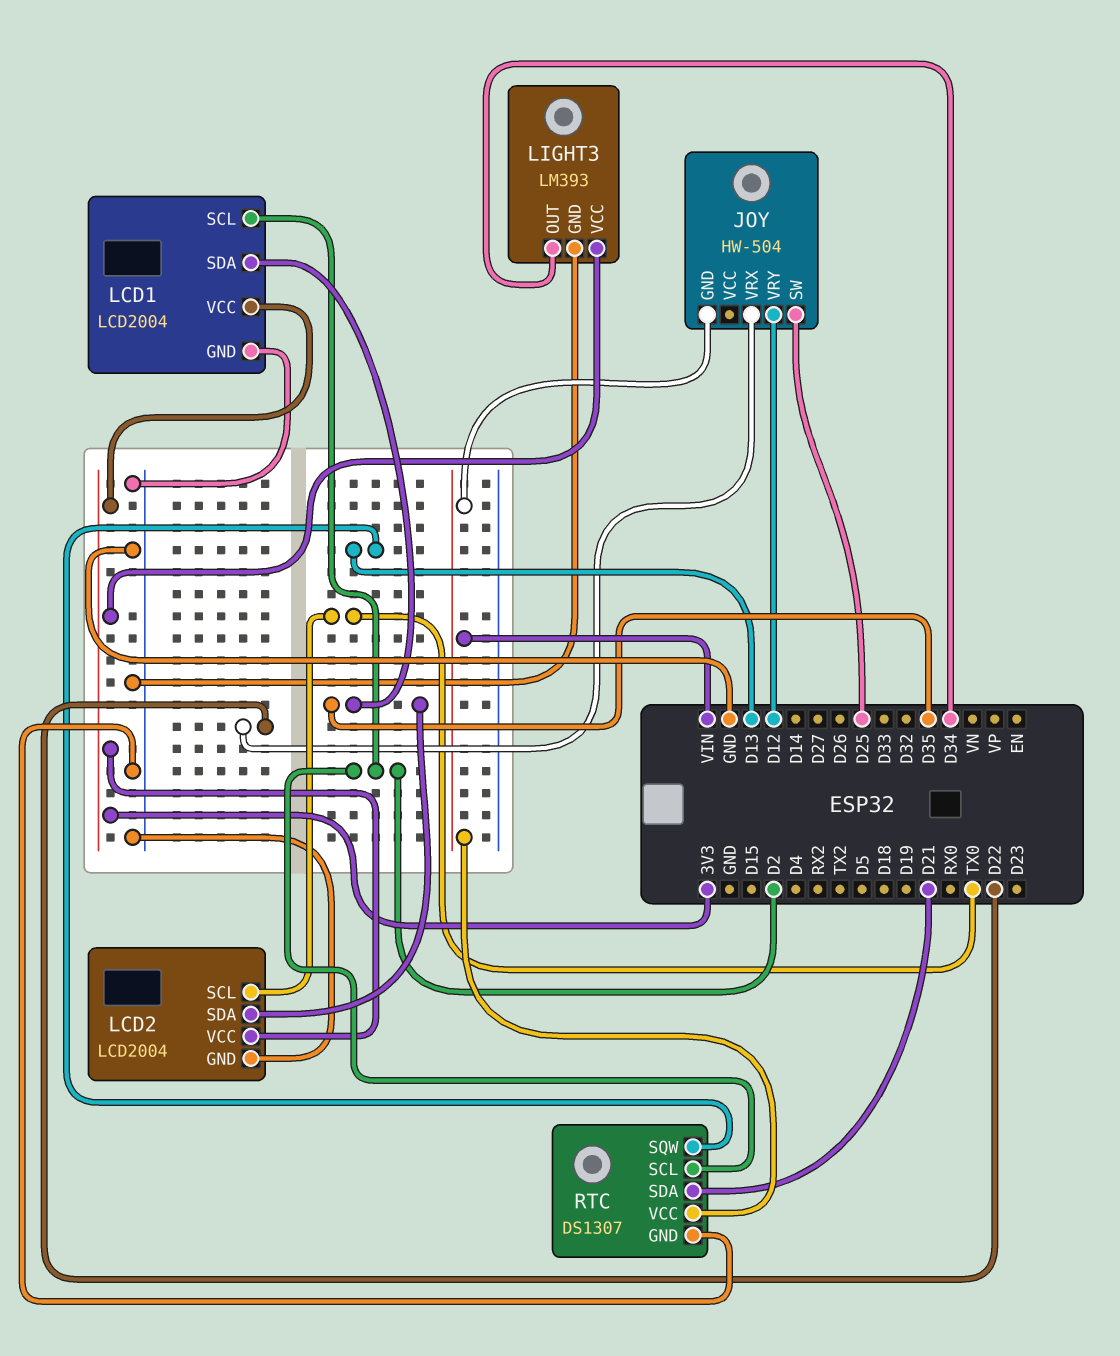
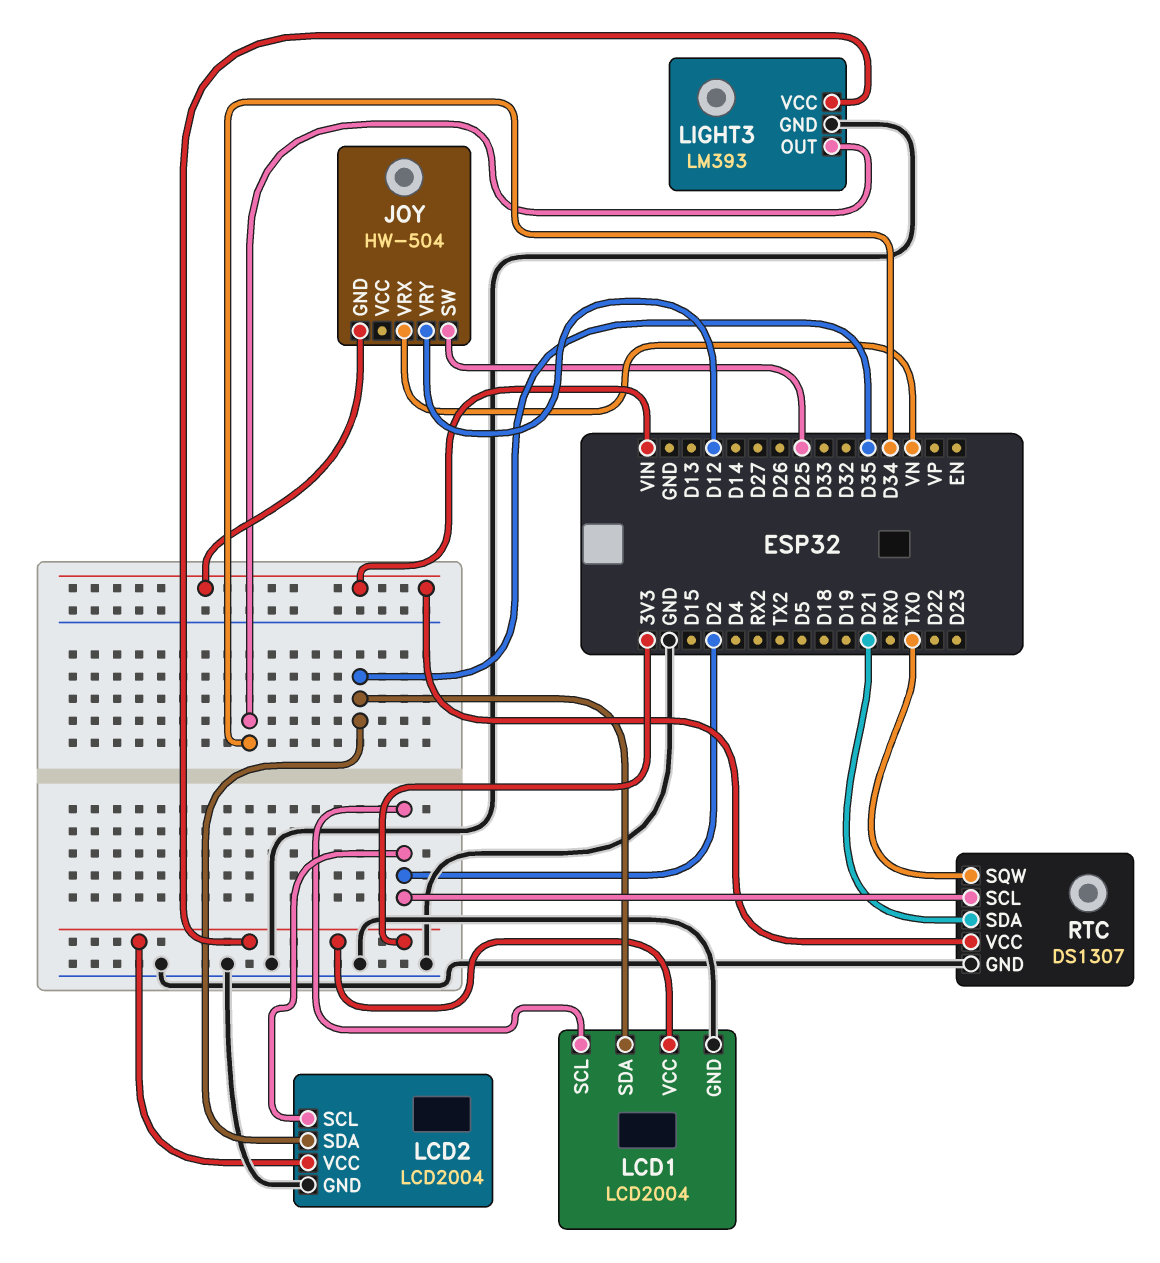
JOY pin VRX: D22 -> VN
LCD2 pin SCL: TX0 -> D2
RTC pin SQW: D13 -> TX0

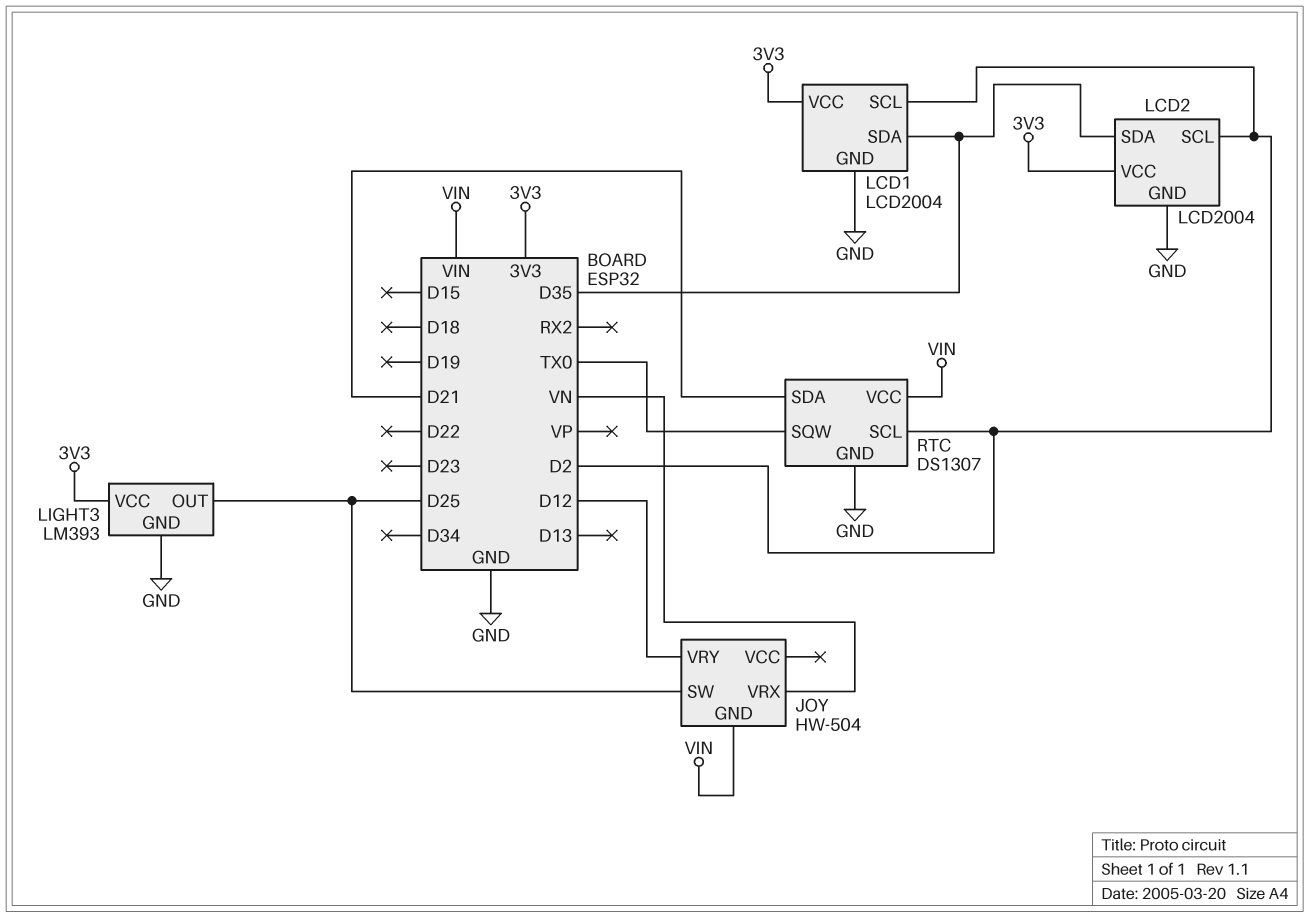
LIGHT3 pin OUT: D34 -> D25

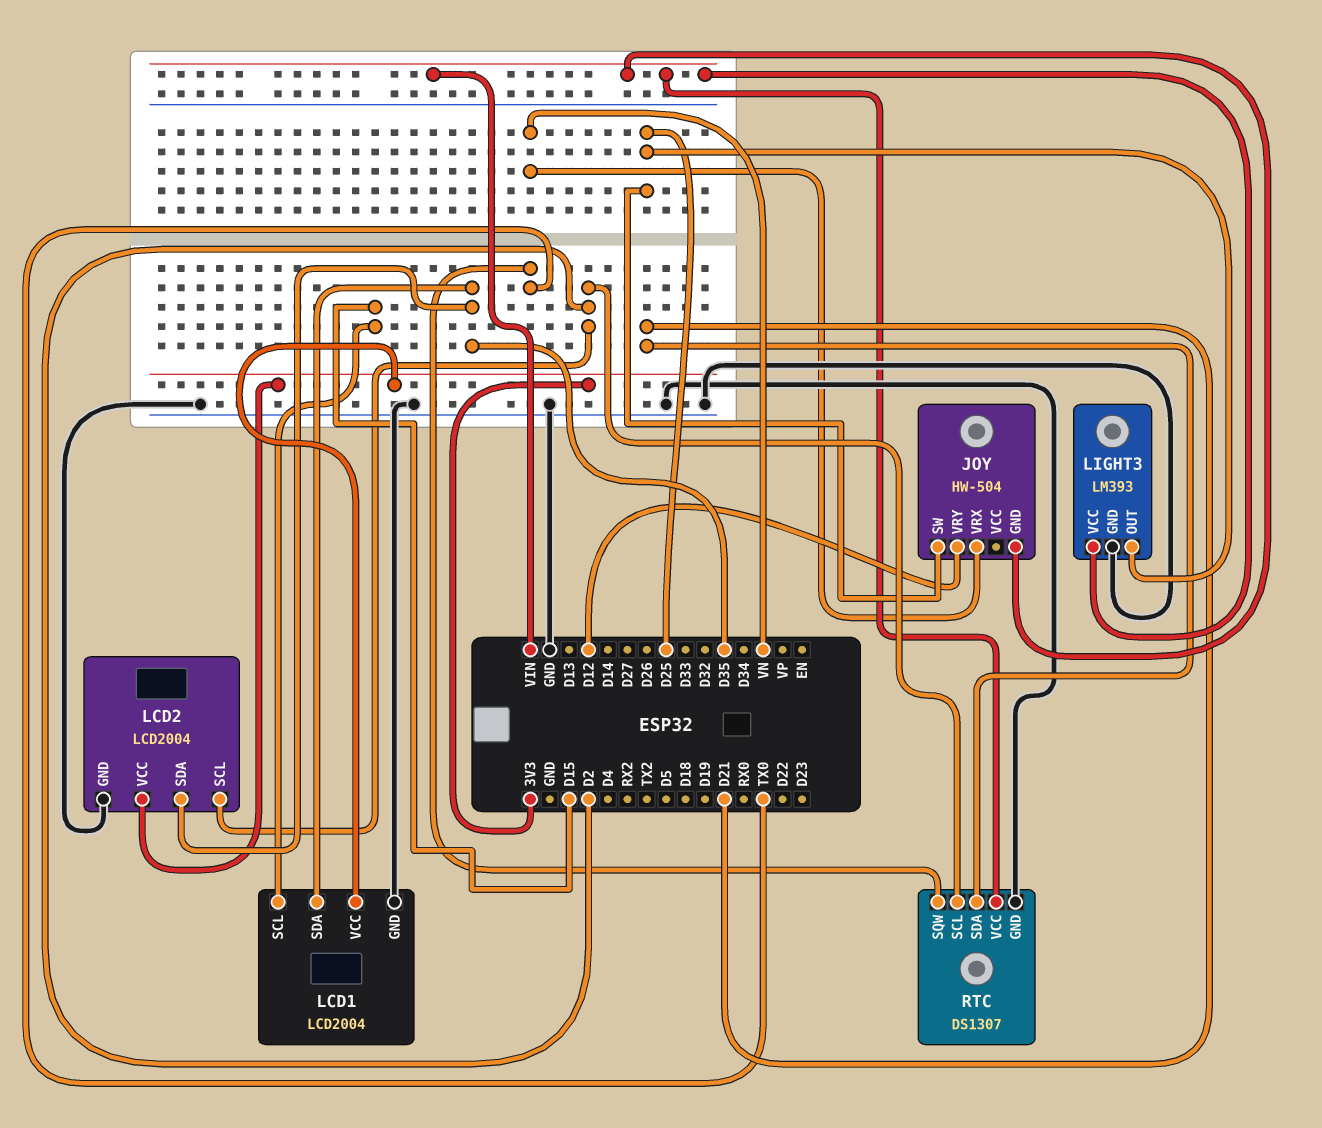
LCD1 pin SCL: D2 -> D15
LIGHT3 pin VCC: 3V3 -> VIN

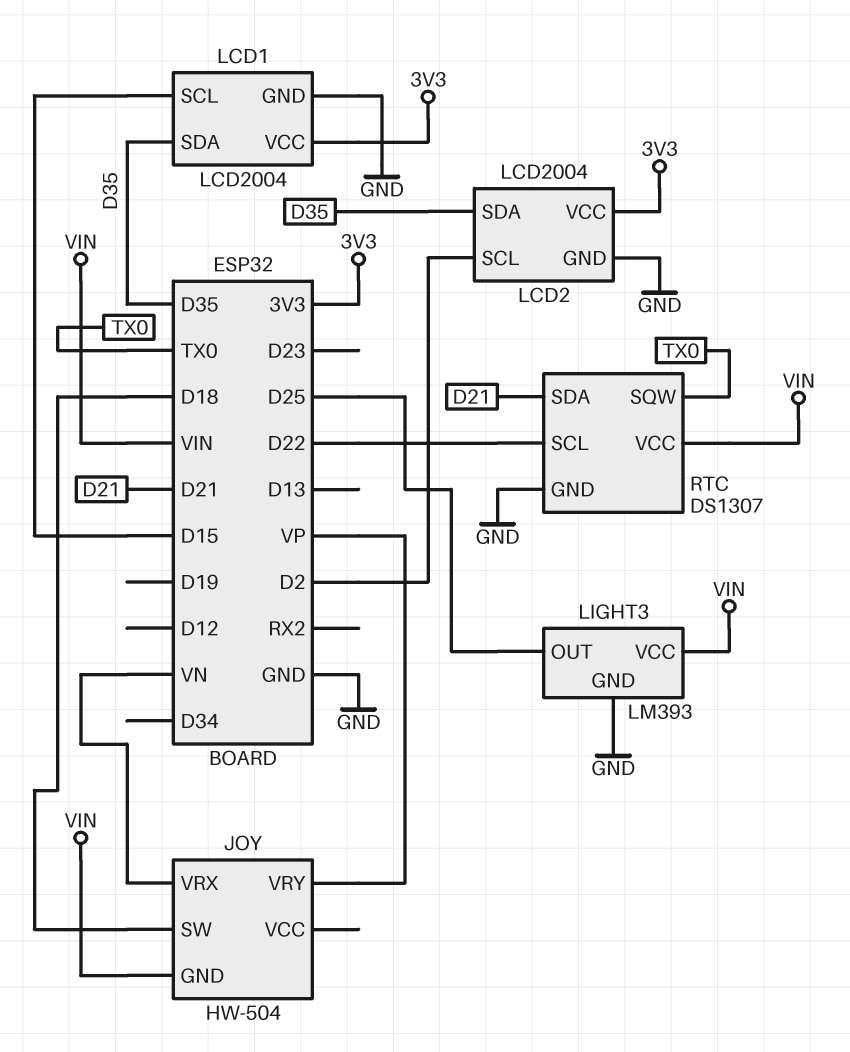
JOY pin SW: D25 -> D18
JOY pin VRY: D12 -> VP
RTC pin SCL: D2 -> D22

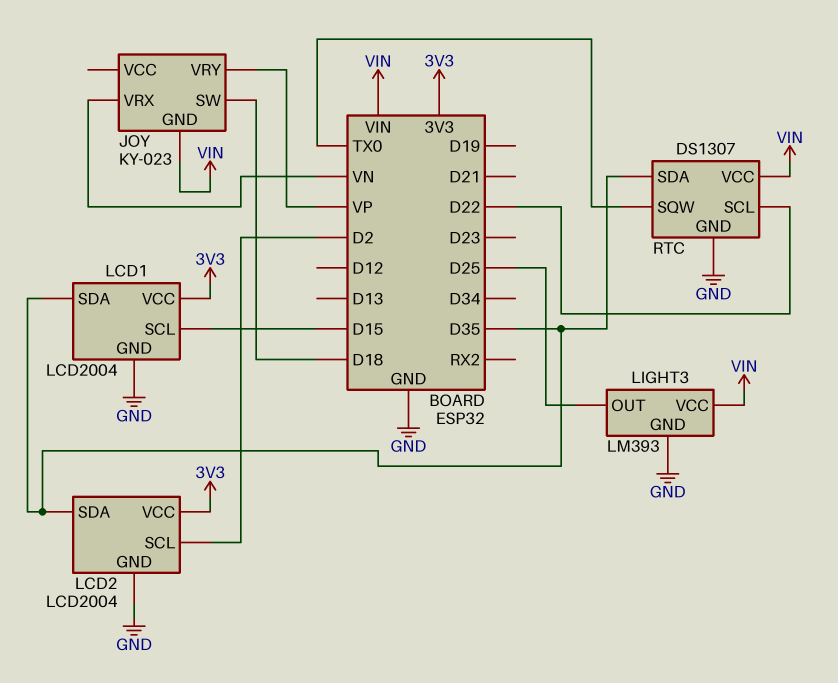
JOY: HW-504 -> KY-023
RTC pin SDA: D21 -> D35

